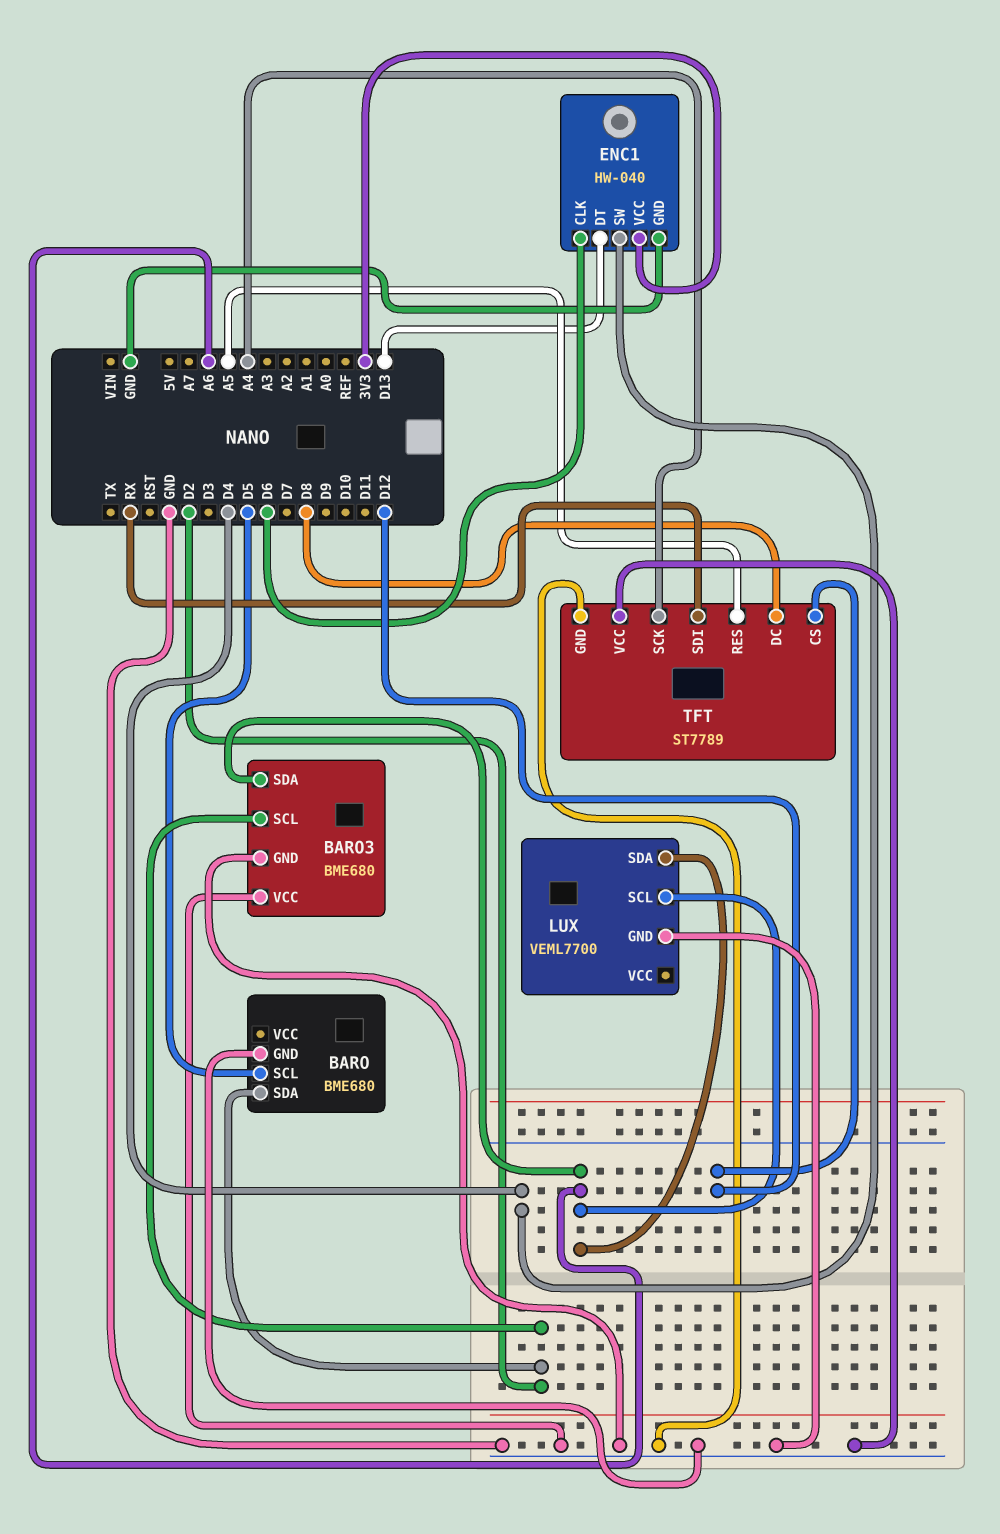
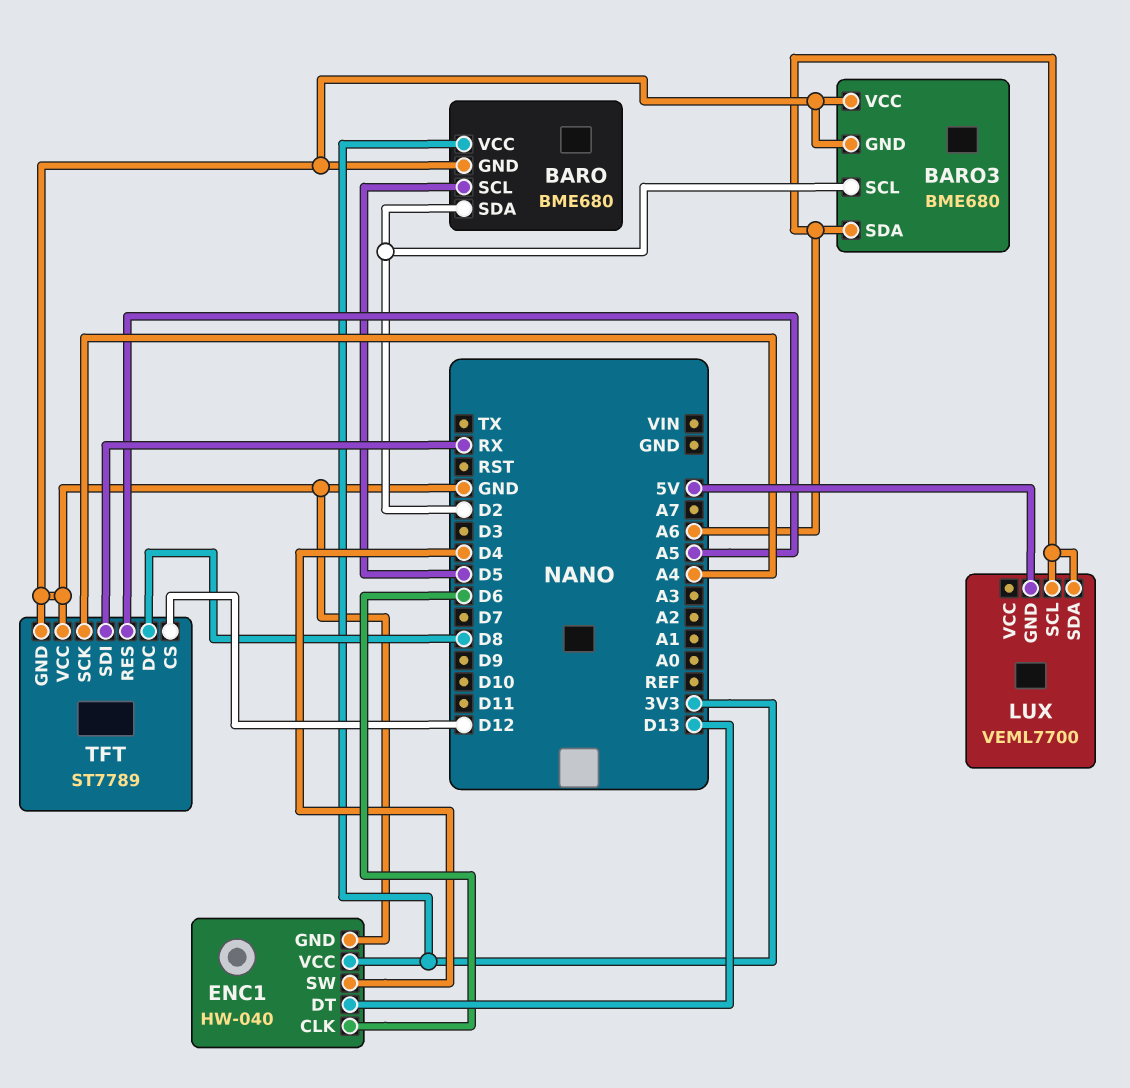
BARO pin VCC: none -> 3V3
LUX pin GND: GND -> 5V

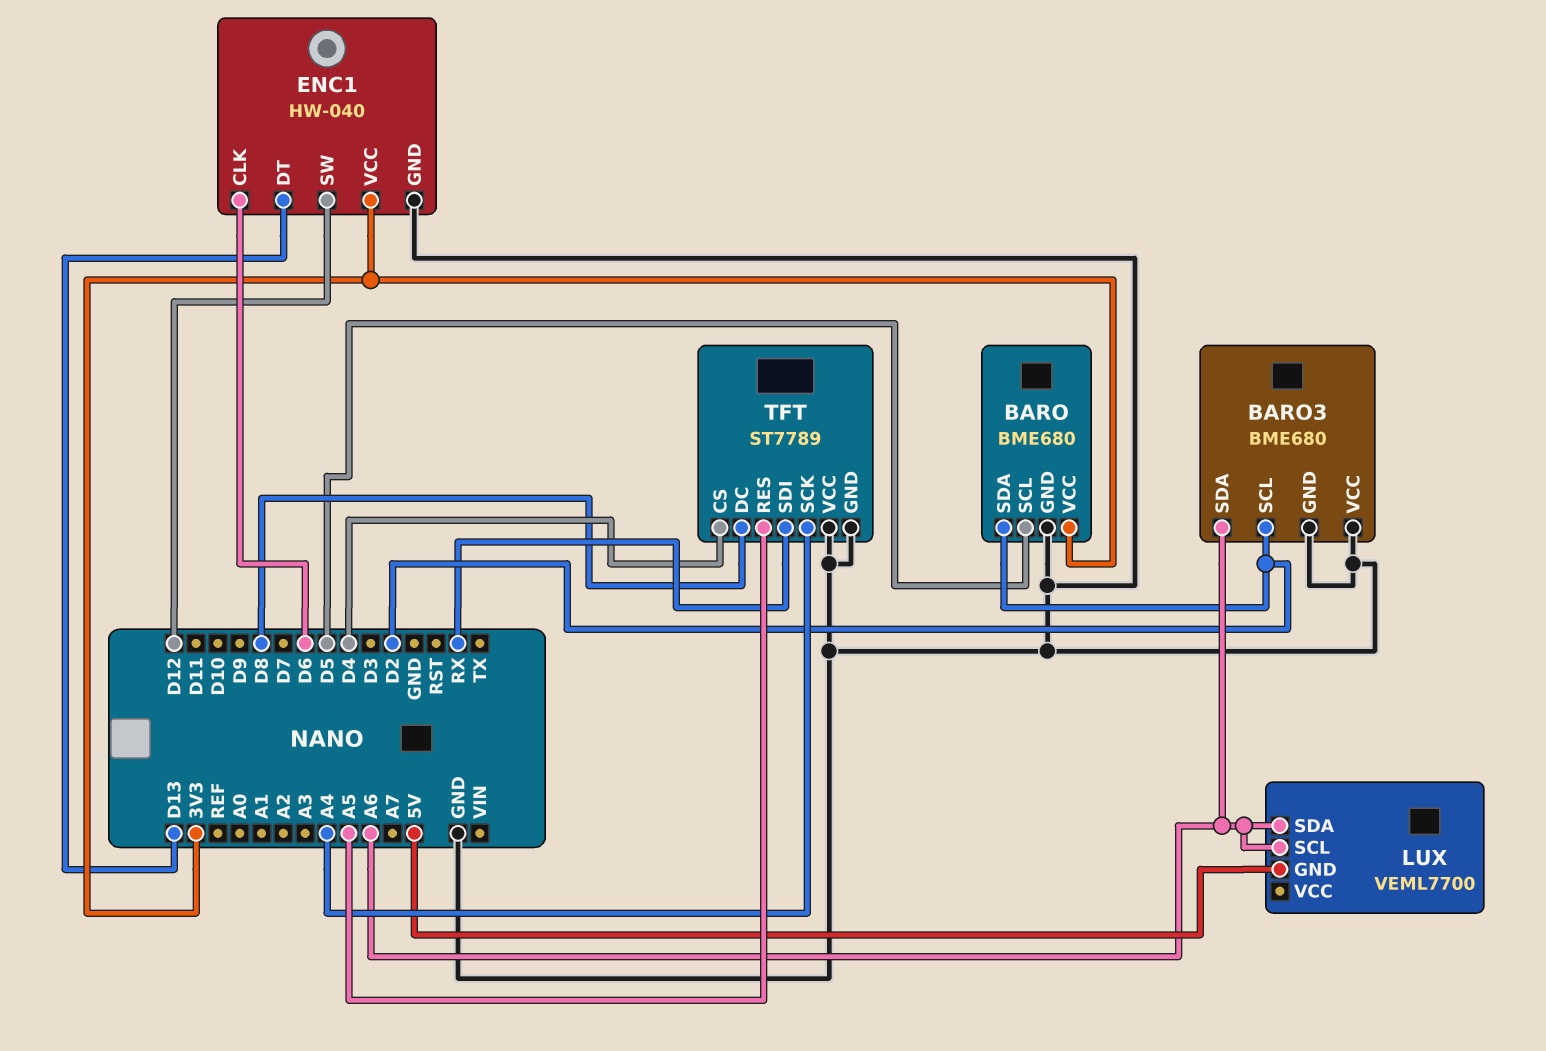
ENC1 pin SW: D4 -> D12
TFT pin CS: D12 -> D4

